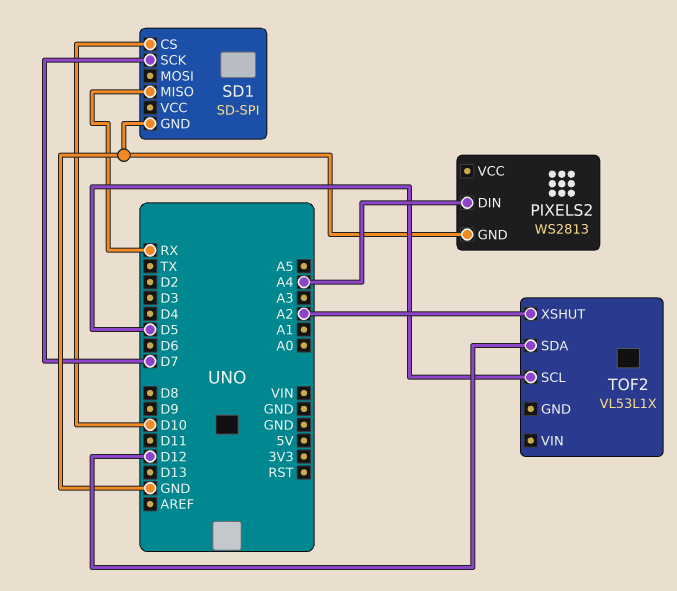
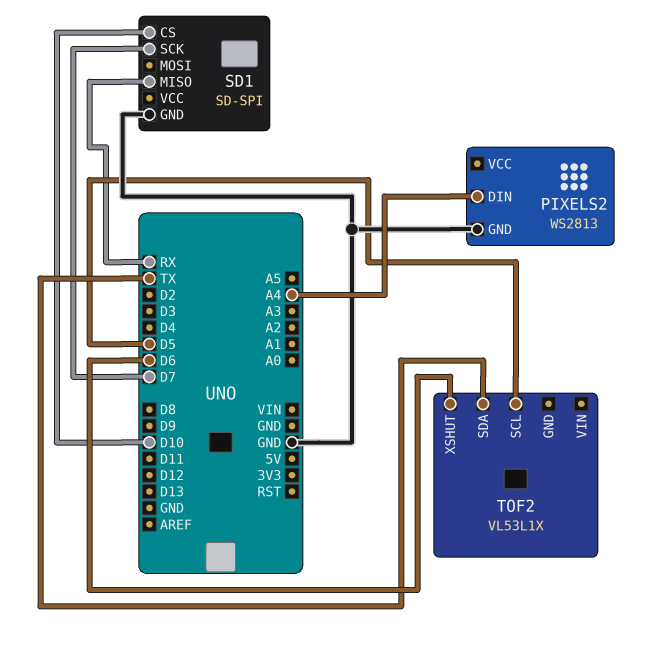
TOF2 pin SDA: D12 -> TX
TOF2 pin XSHUT: A2 -> D6

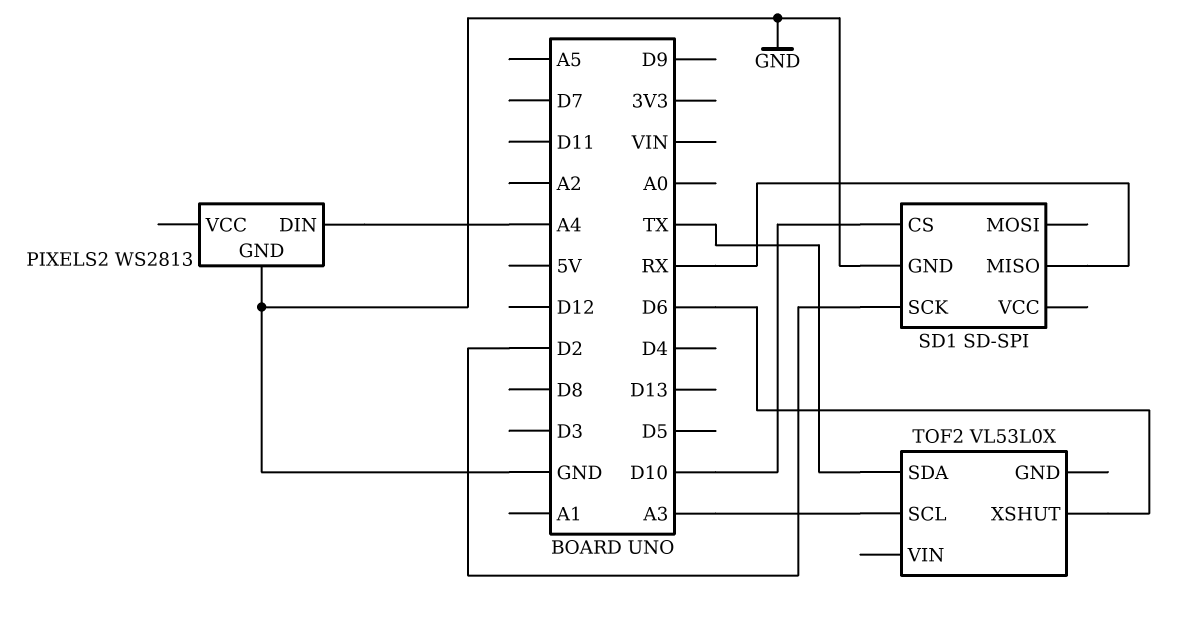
SD1 pin SCK: D7 -> D2
TOF2: VL53L1X -> VL53L0X
TOF2 pin SCL: D5 -> A3

